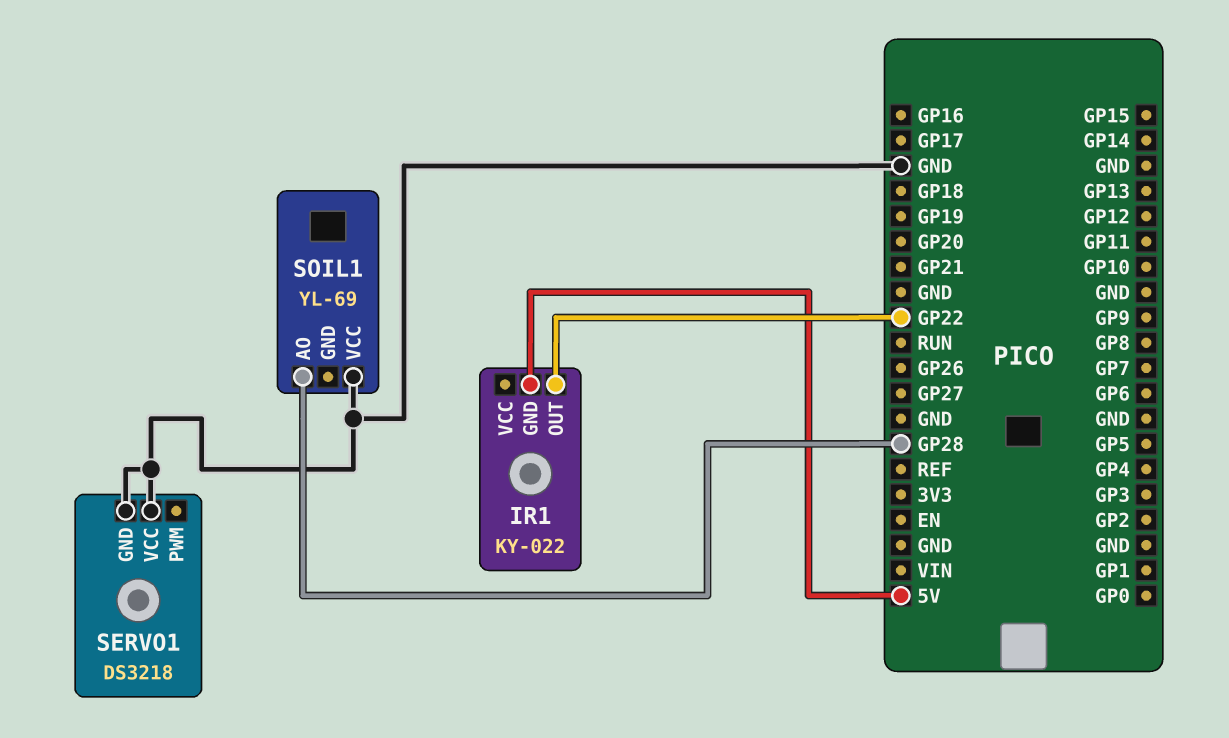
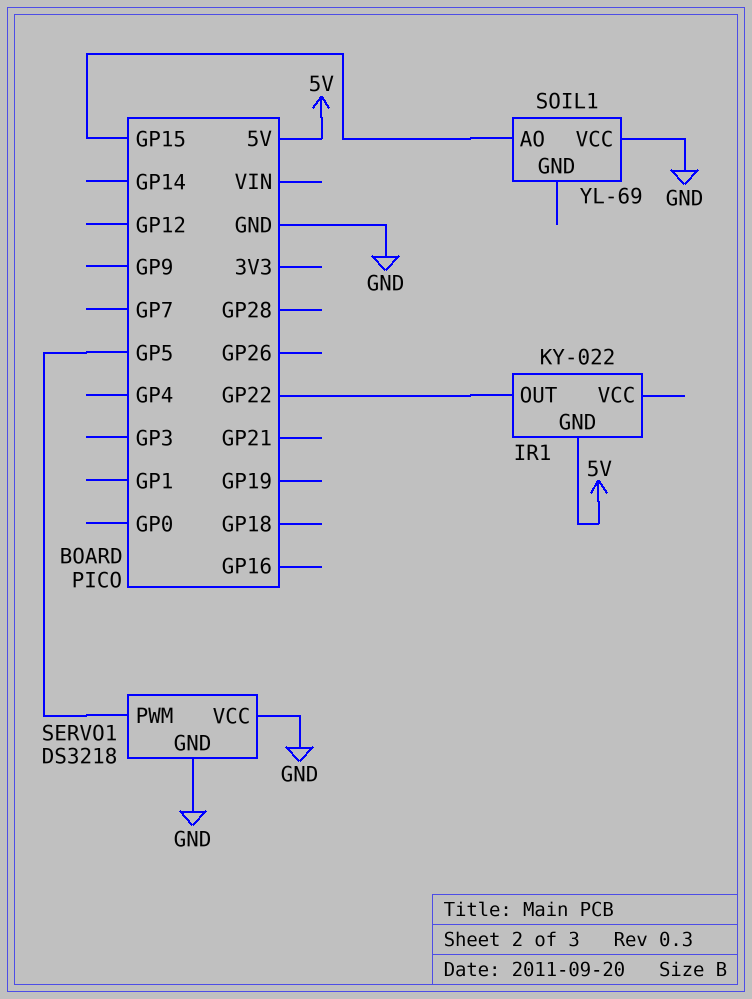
SERVO1 pin PWM: none -> GP5
SOIL1 pin AO: GP28 -> GP15

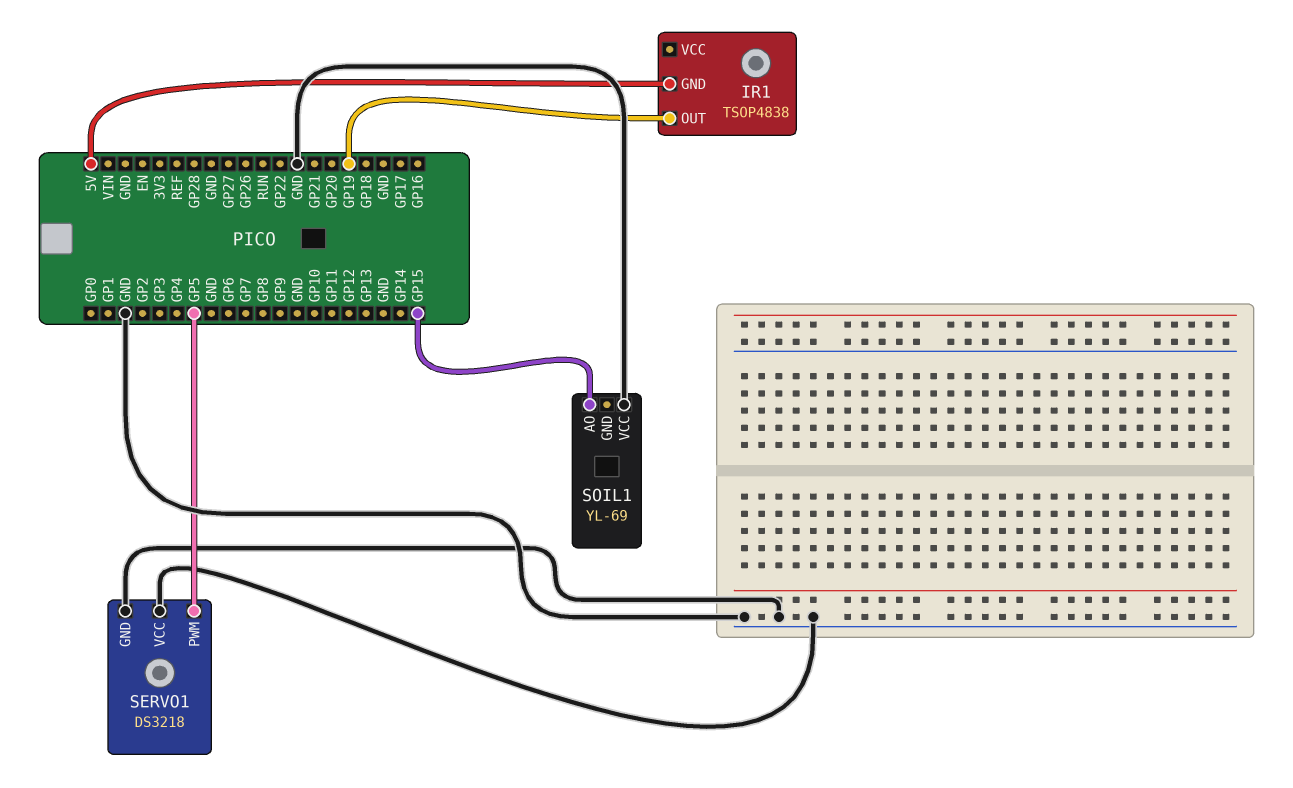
IR1: KY-022 -> TSOP4838
IR1 pin OUT: GP22 -> GP19

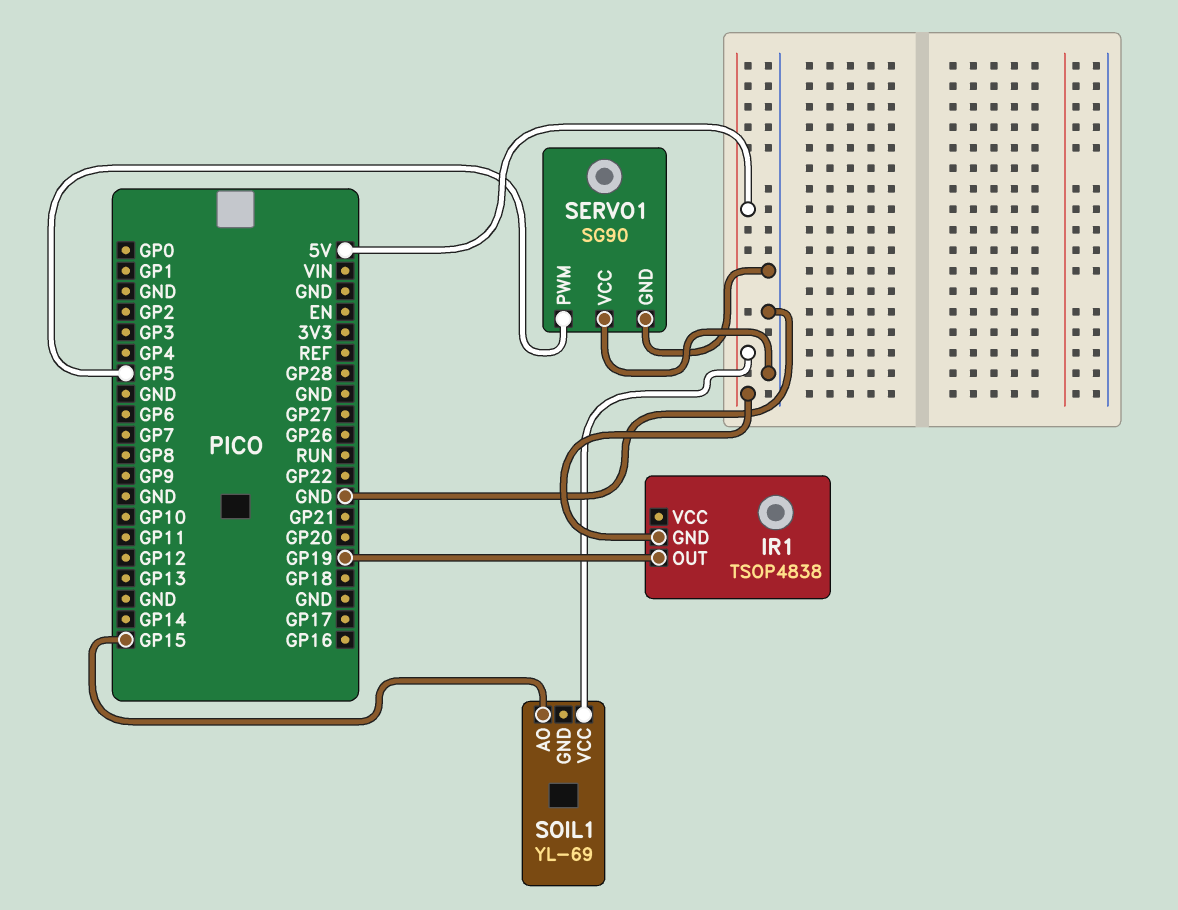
SERVO1: DS3218 -> SG90
SOIL1 pin VCC: GND -> 5V

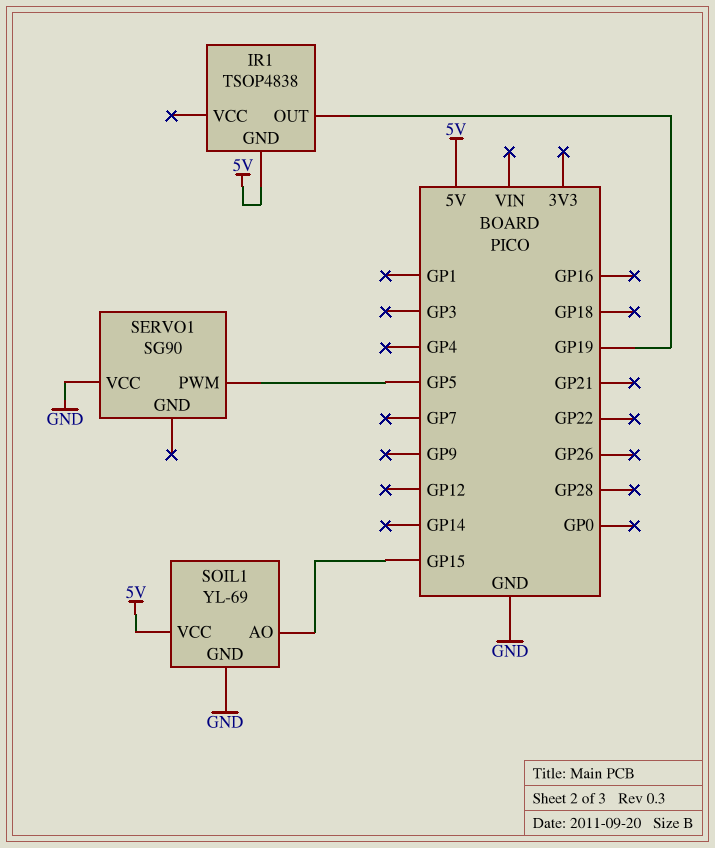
SERVO1 pin GND: GND -> none
SOIL1 pin GND: none -> GND

